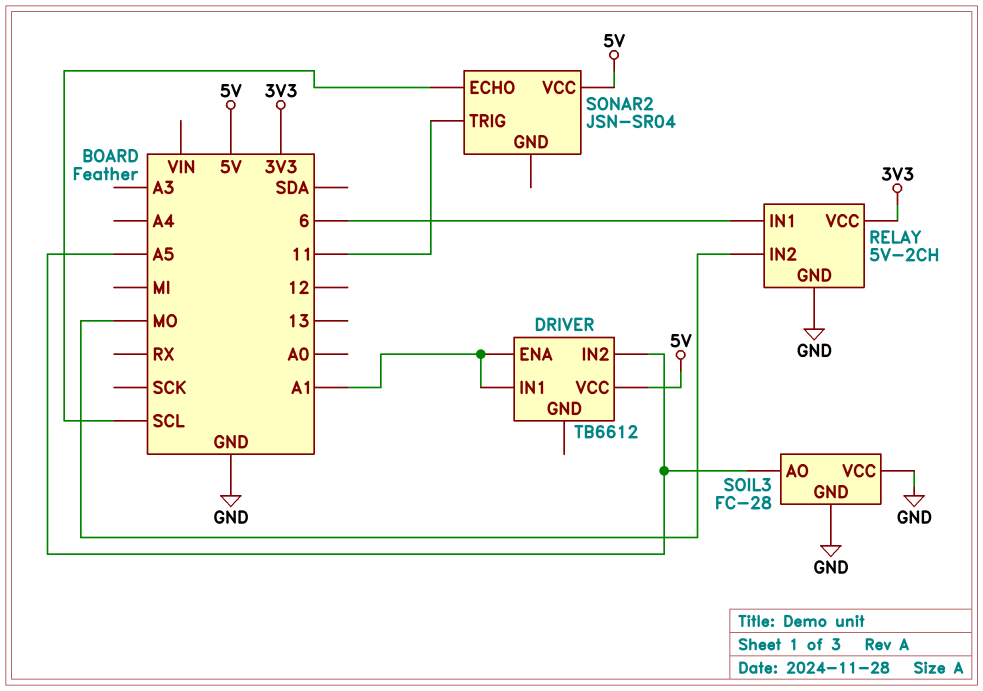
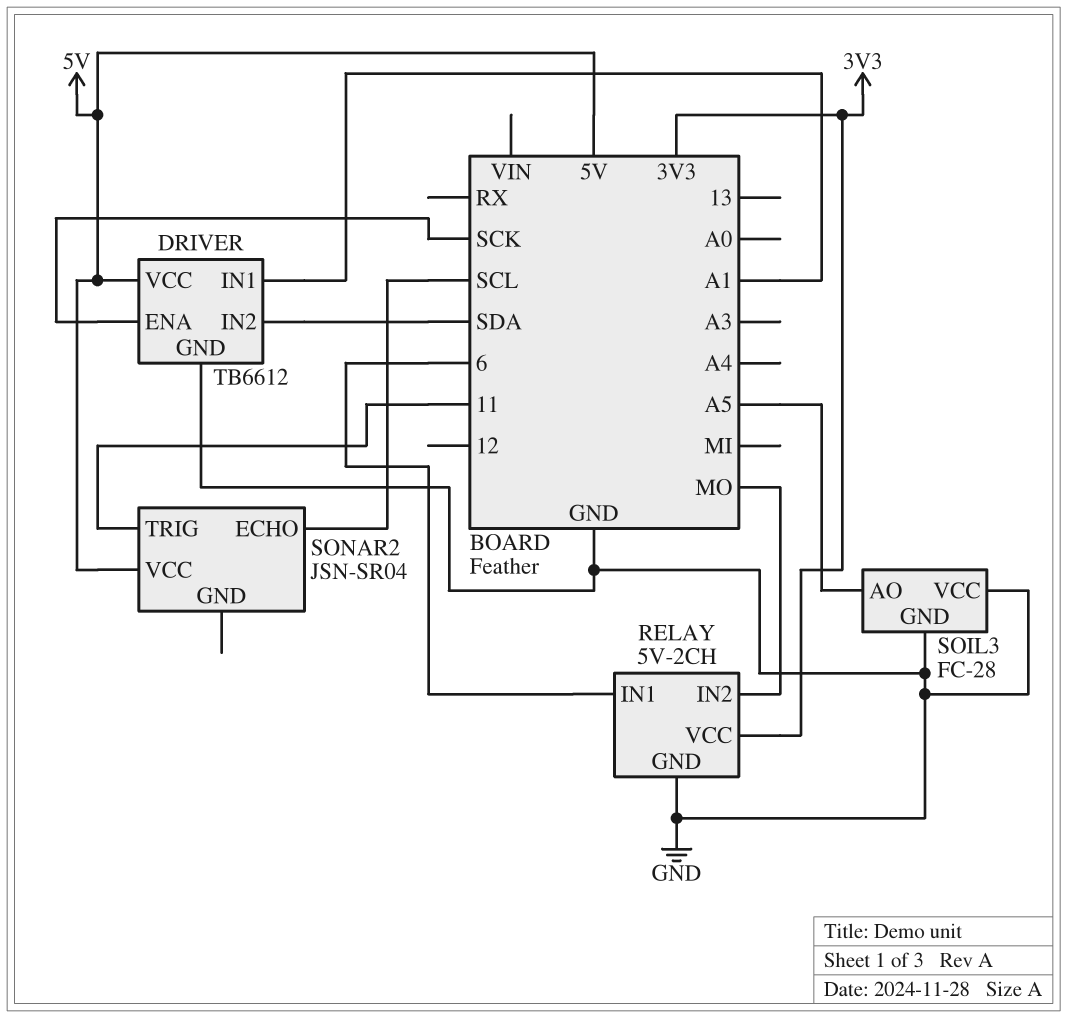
DRIVER pin ENA: A1 -> SCK
DRIVER pin GND: none -> GND
DRIVER pin IN2: A5 -> SDA

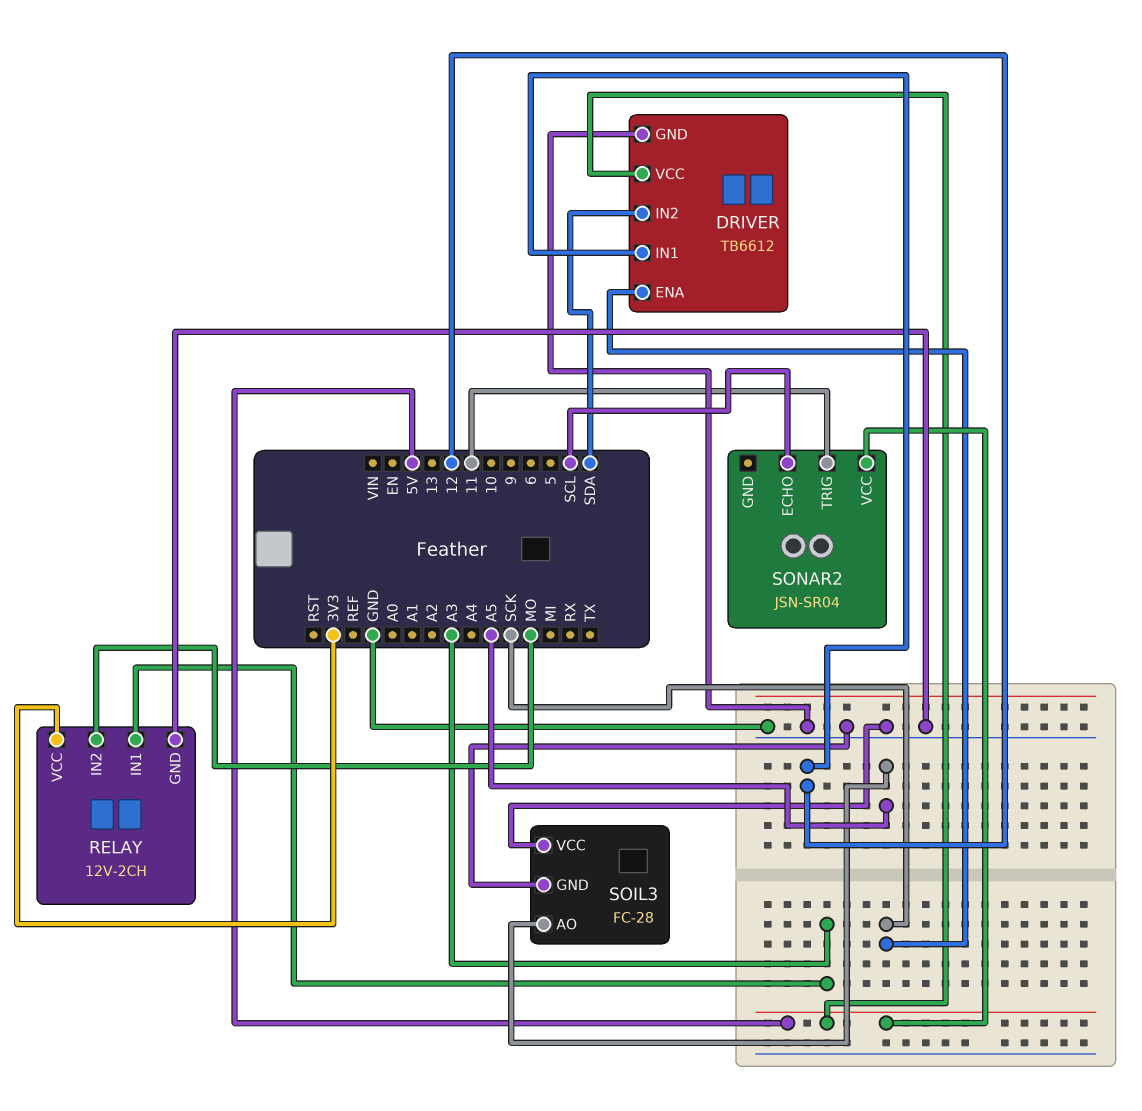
DRIVER pin IN1: A1 -> 12
RELAY: 5V-2CH -> 12V-2CH
RELAY pin IN1: 6 -> A3

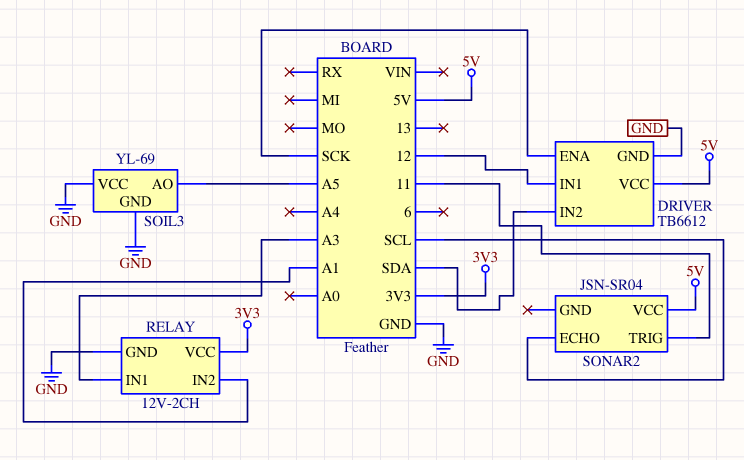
RELAY pin IN2: MO -> A1
SOIL3: FC-28 -> YL-69

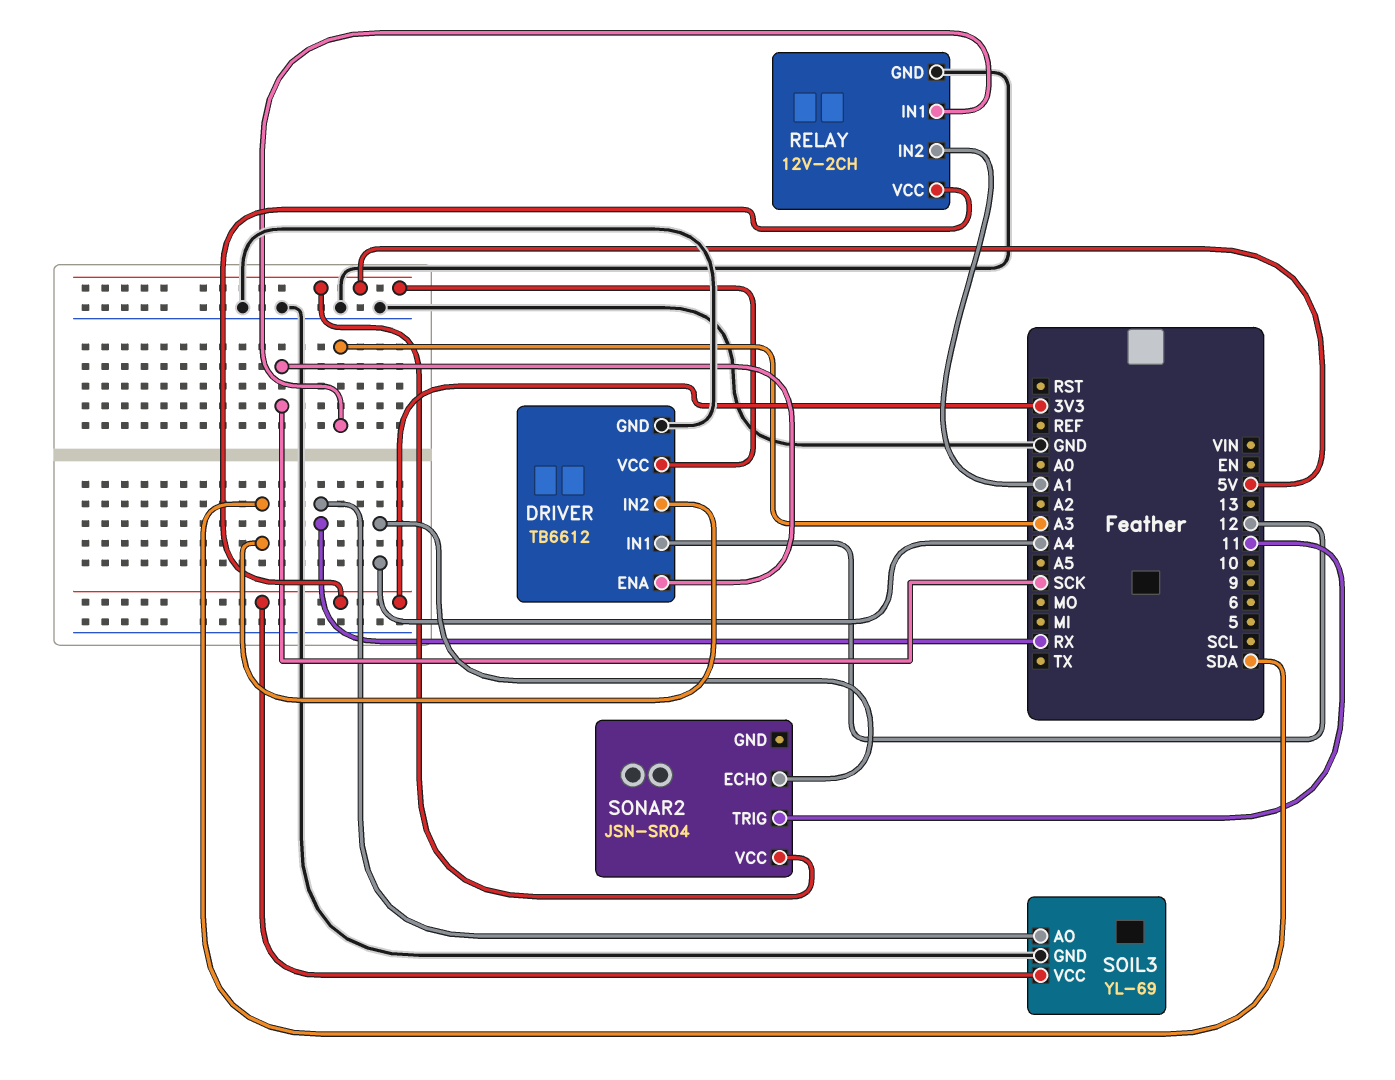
SOIL3 pin AO: A5 -> RX
SOIL3 pin VCC: GND -> 3V3
SONAR2 pin ECHO: SCL -> A4

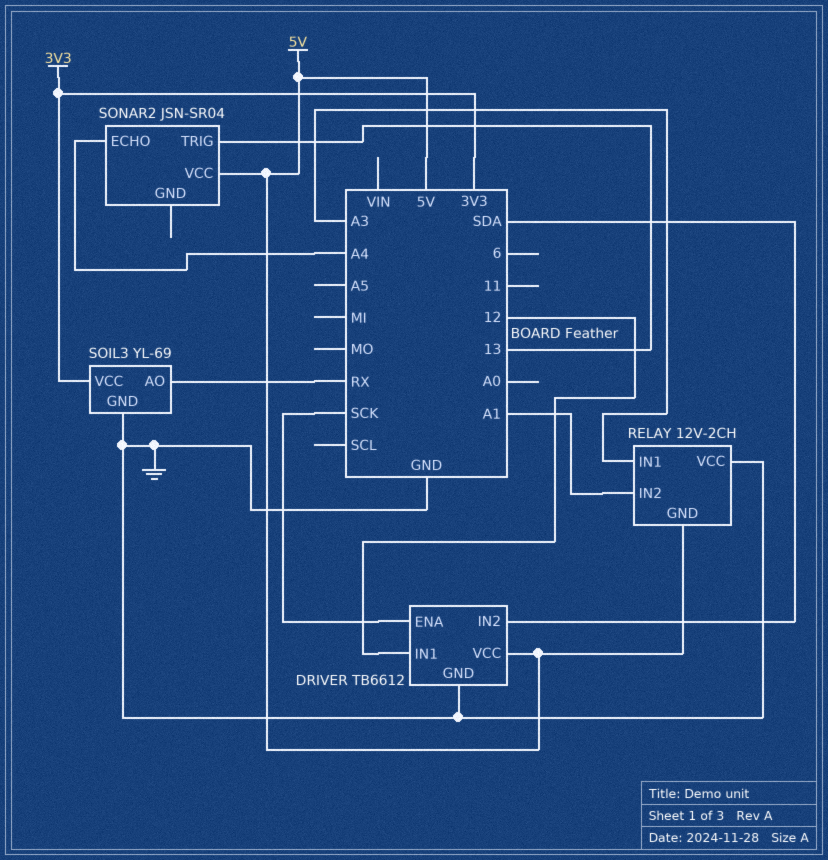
RELAY pin GND: GND -> 5V
RELAY pin VCC: 3V3 -> GND
SONAR2 pin TRIG: 11 -> 13

